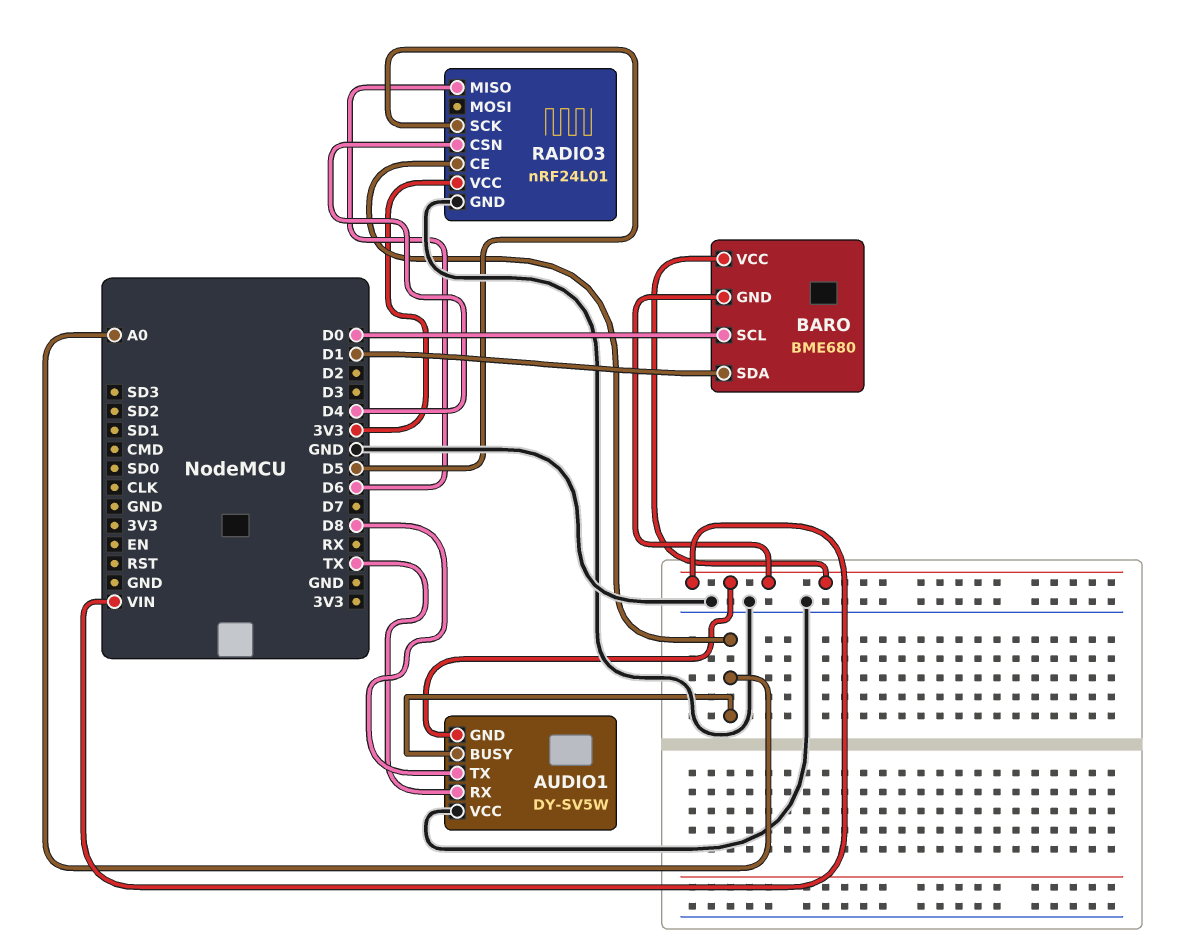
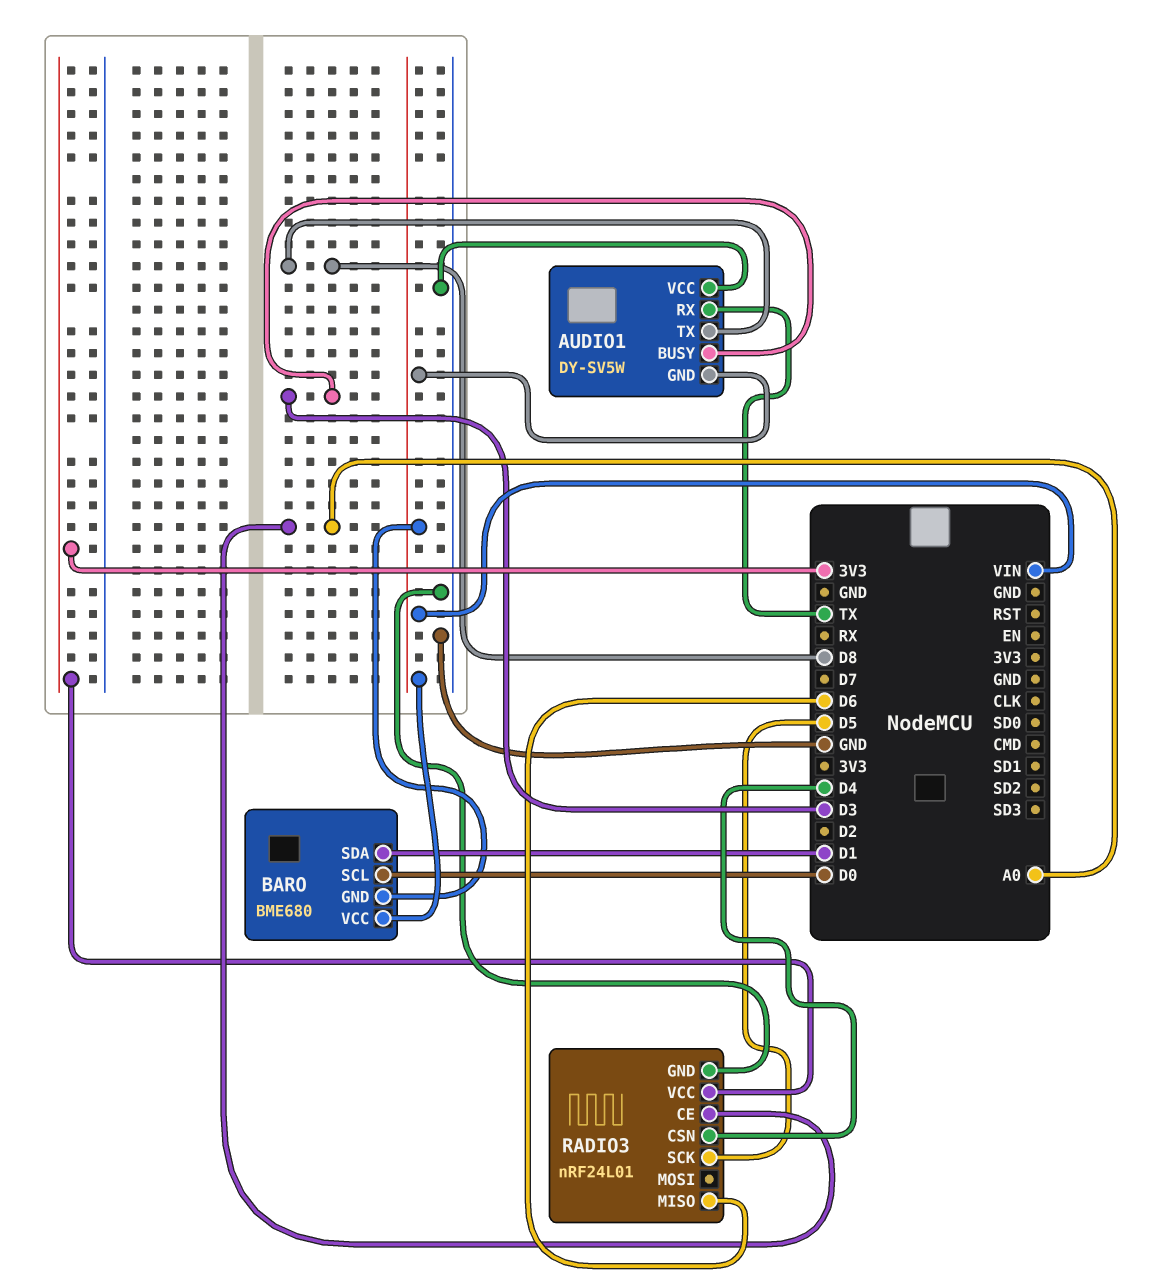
AUDIO1 pin BUSY: A0 -> D3

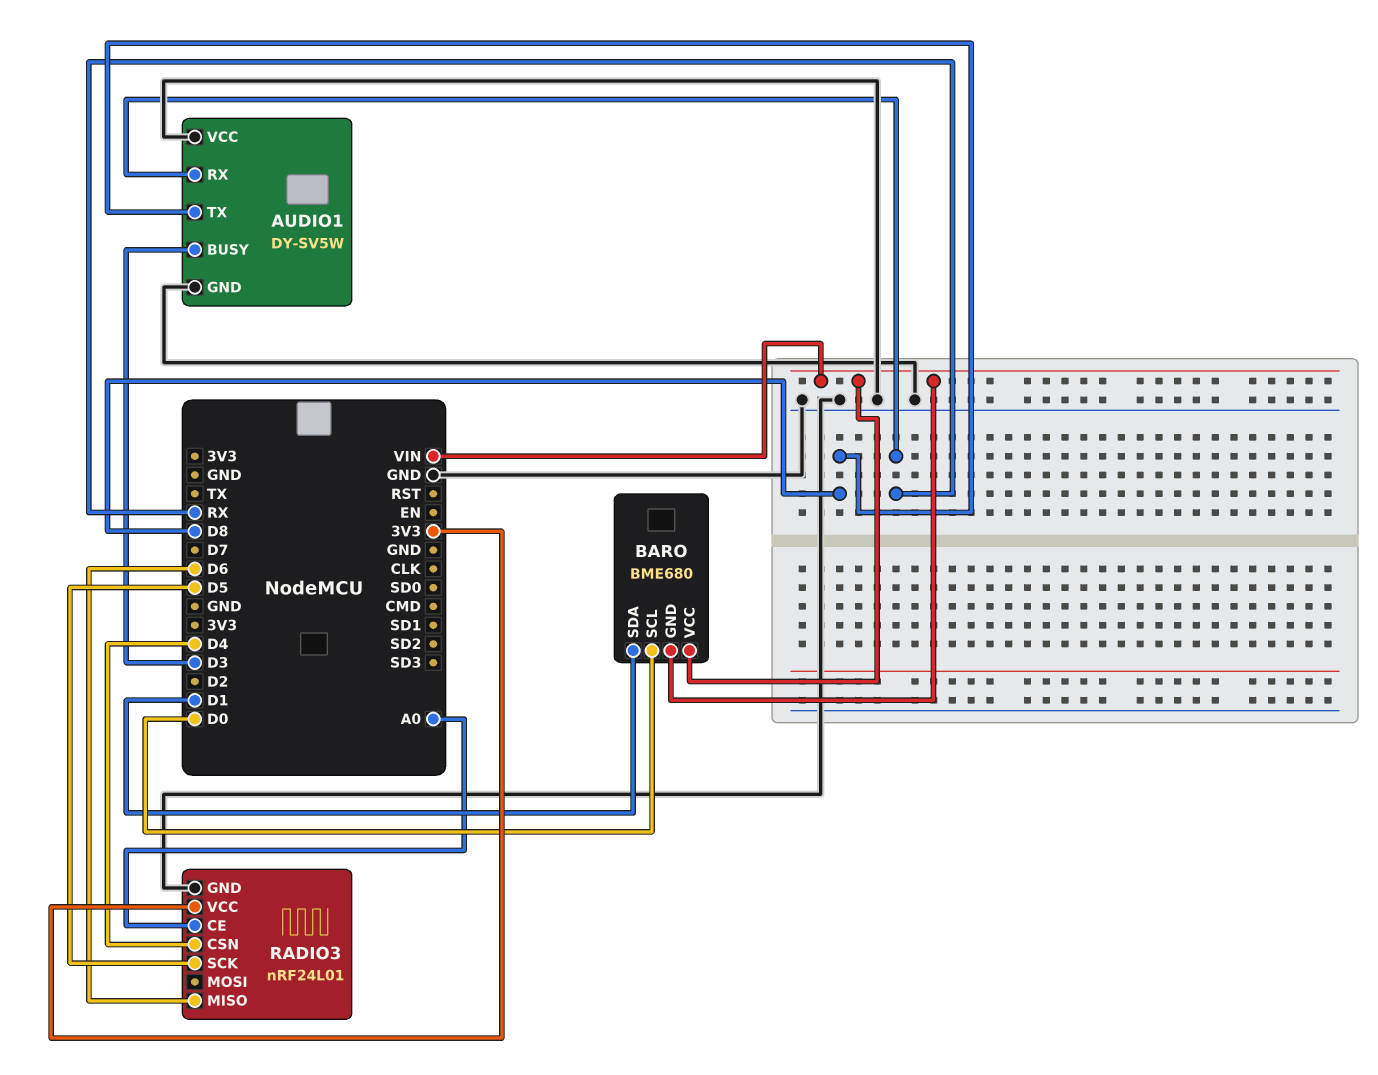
AUDIO1 pin GND: VIN -> GND
AUDIO1 pin RX: TX -> RX

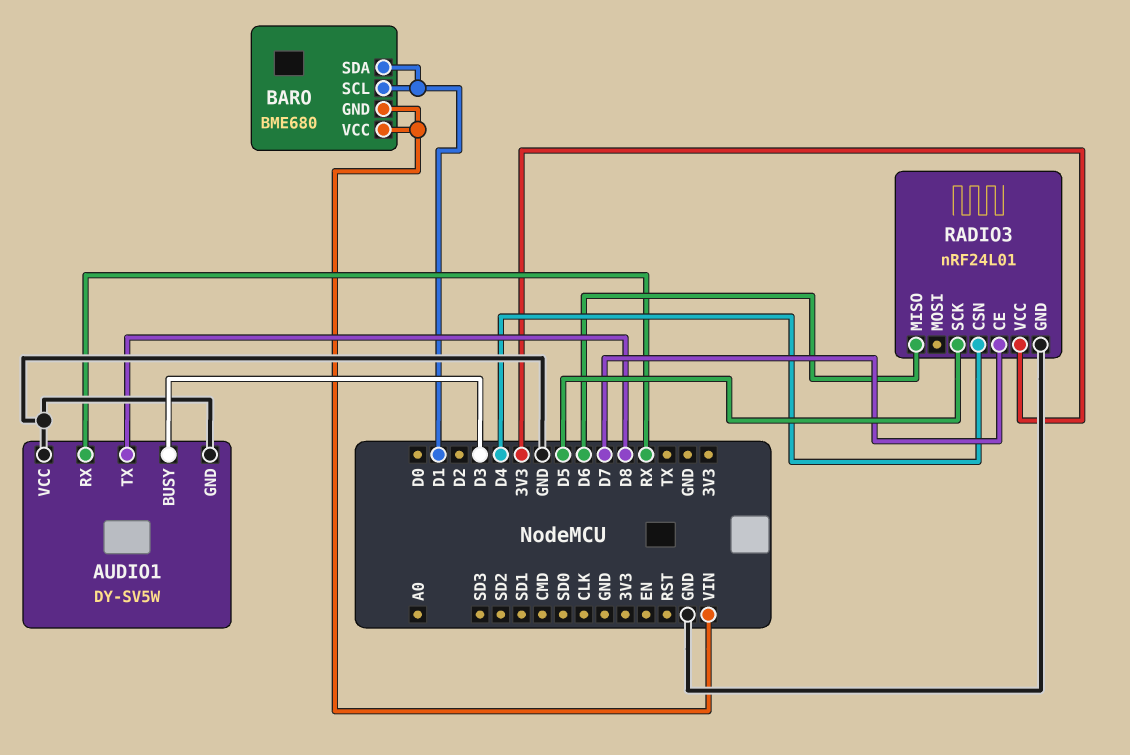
BARO pin SCL: D0 -> D1
RADIO3 pin CE: A0 -> D7

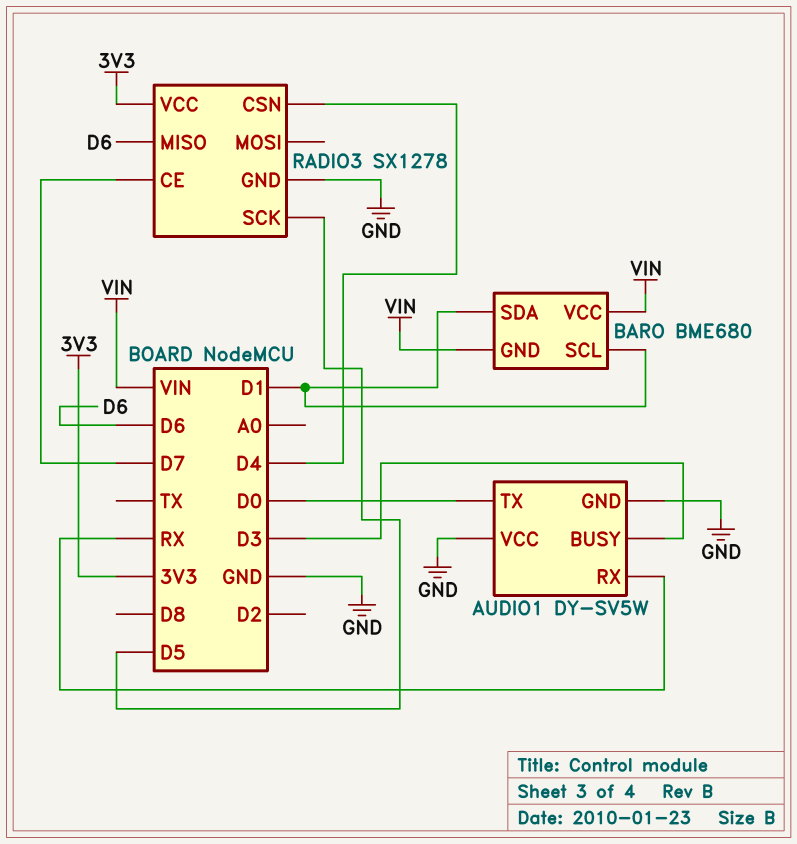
AUDIO1 pin TX: D8 -> D0
RADIO3: nRF24L01 -> SX1278

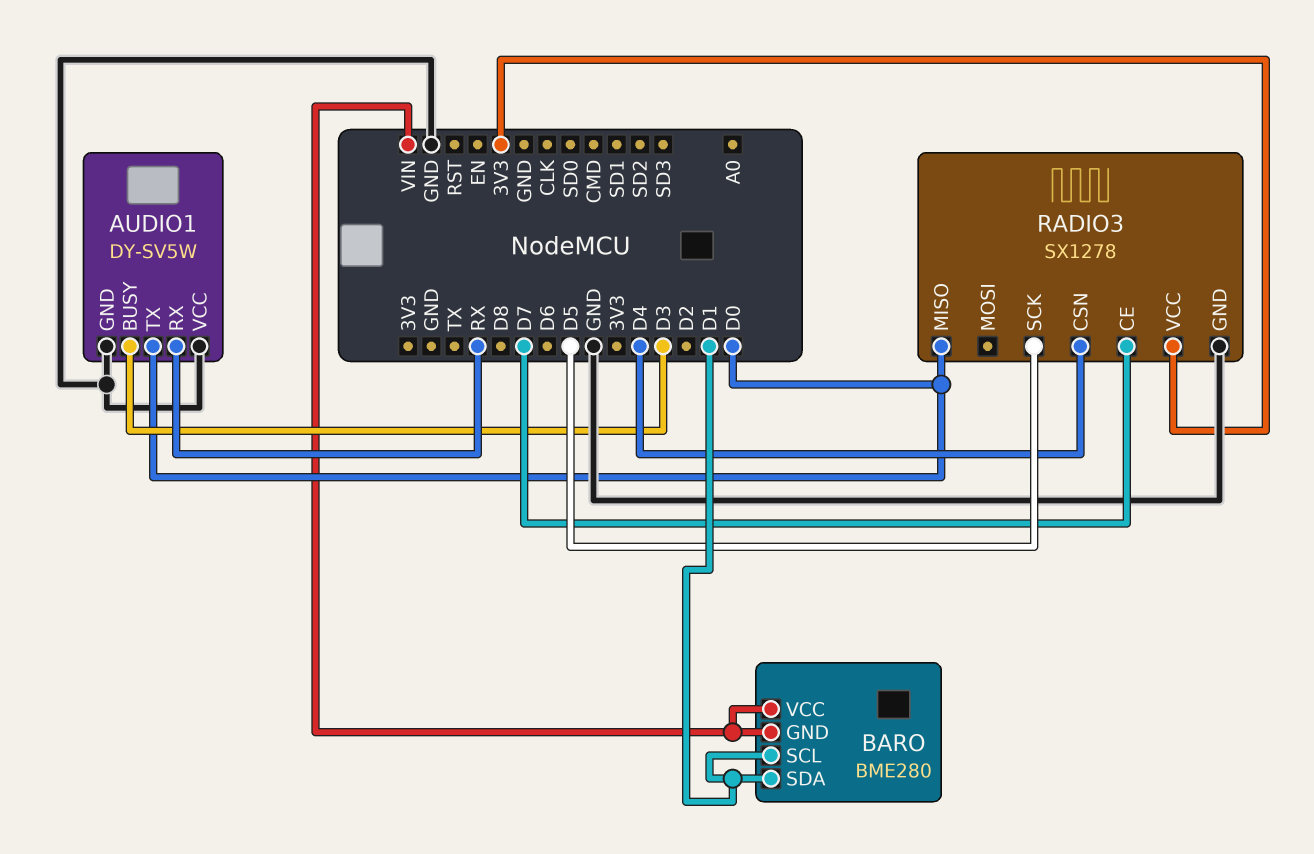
BARO: BME680 -> BME280
RADIO3 pin MISO: D6 -> D0

